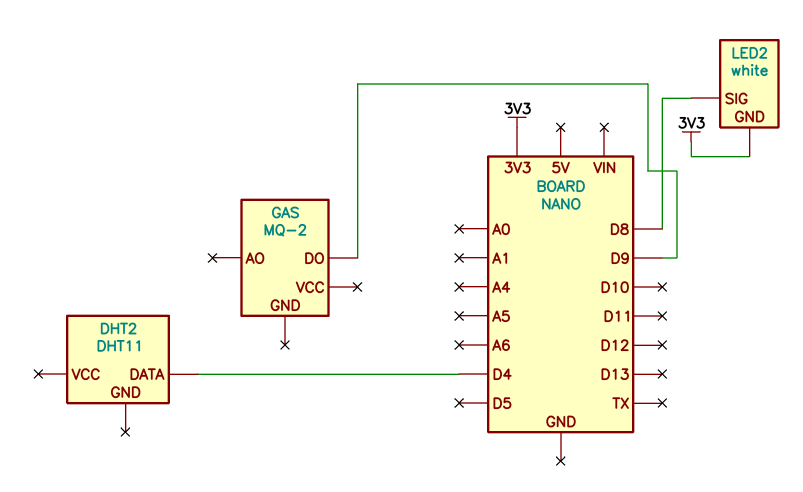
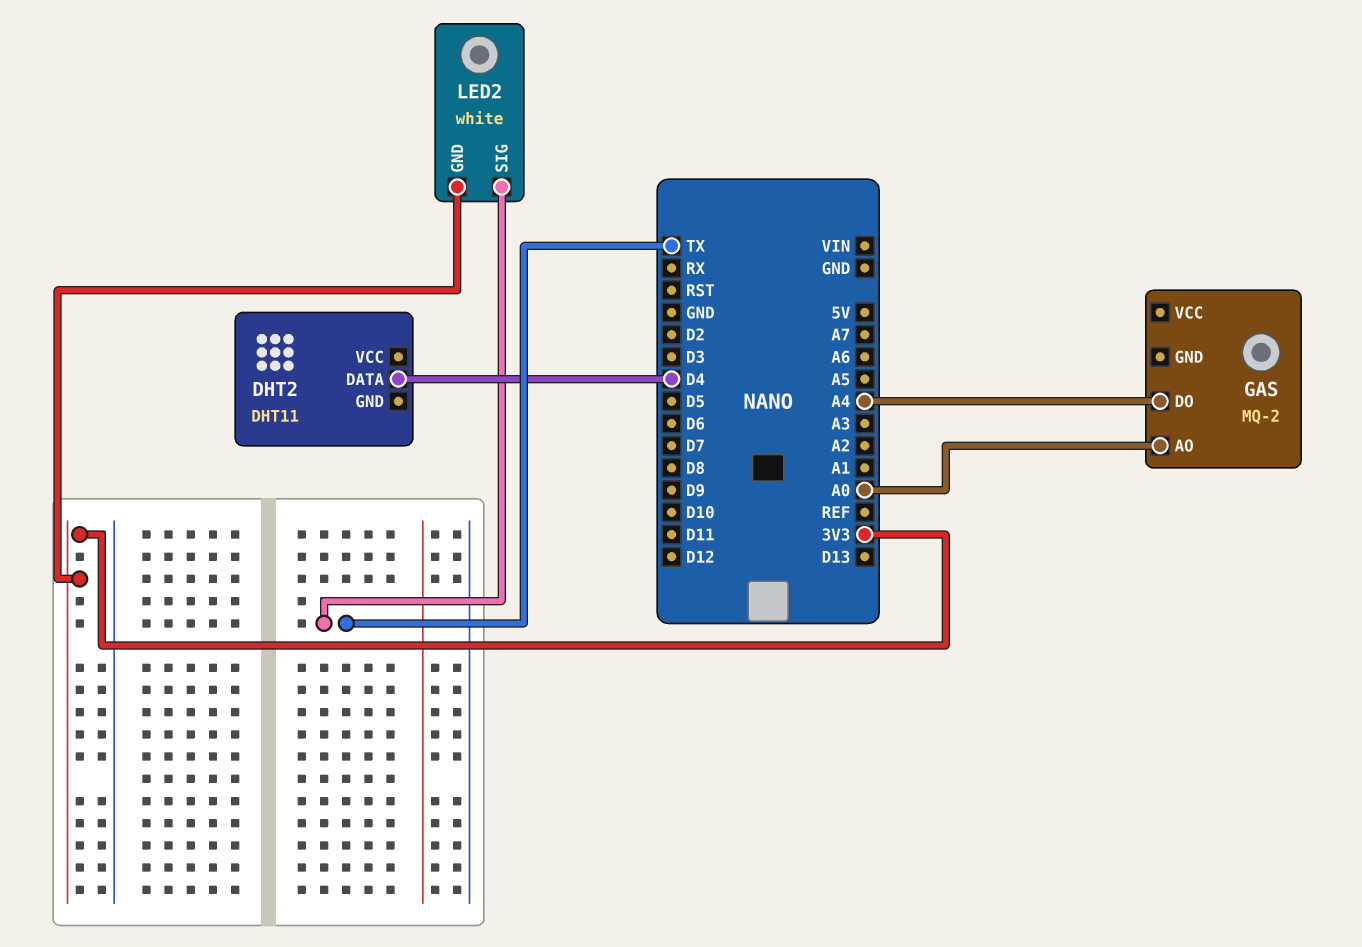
GAS pin AO: none -> A0
GAS pin DO: D9 -> A4
LED2 pin SIG: D8 -> TX

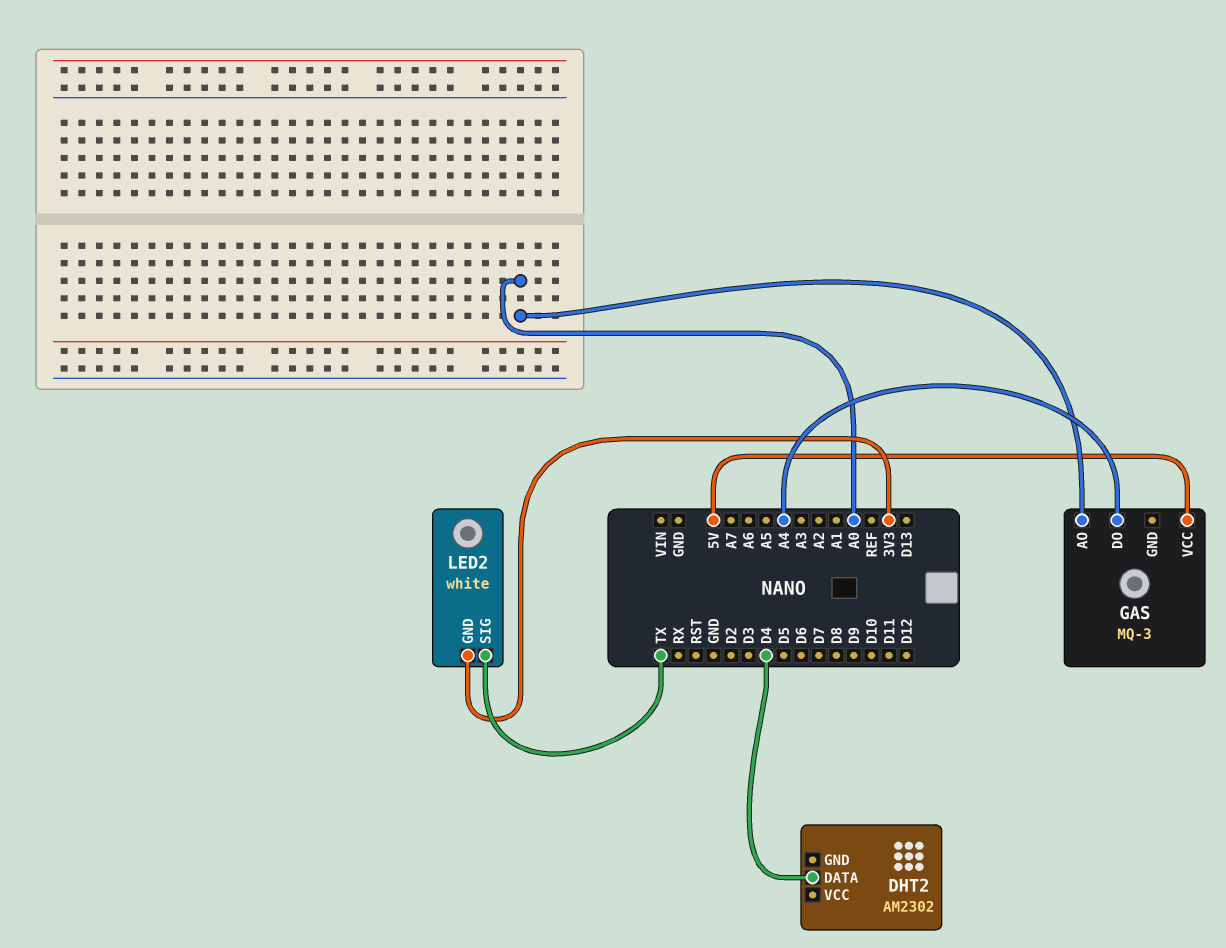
DHT2: DHT11 -> AM2302
GAS: MQ-2 -> MQ-3
GAS pin VCC: none -> 5V

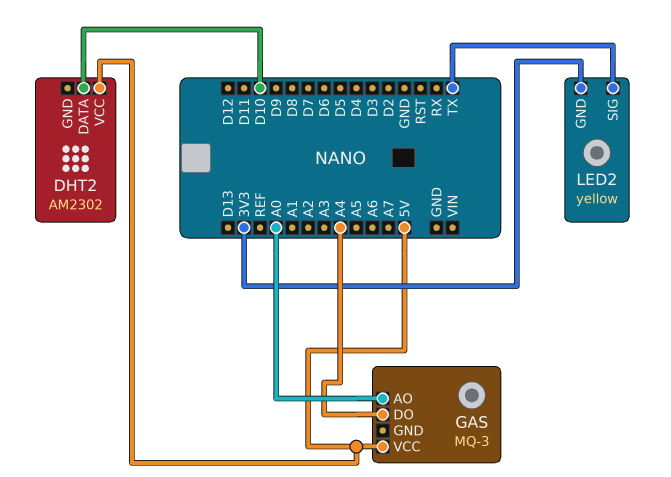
DHT2 pin DATA: D4 -> D10
DHT2 pin VCC: none -> 5V
LED2: white -> yellow

